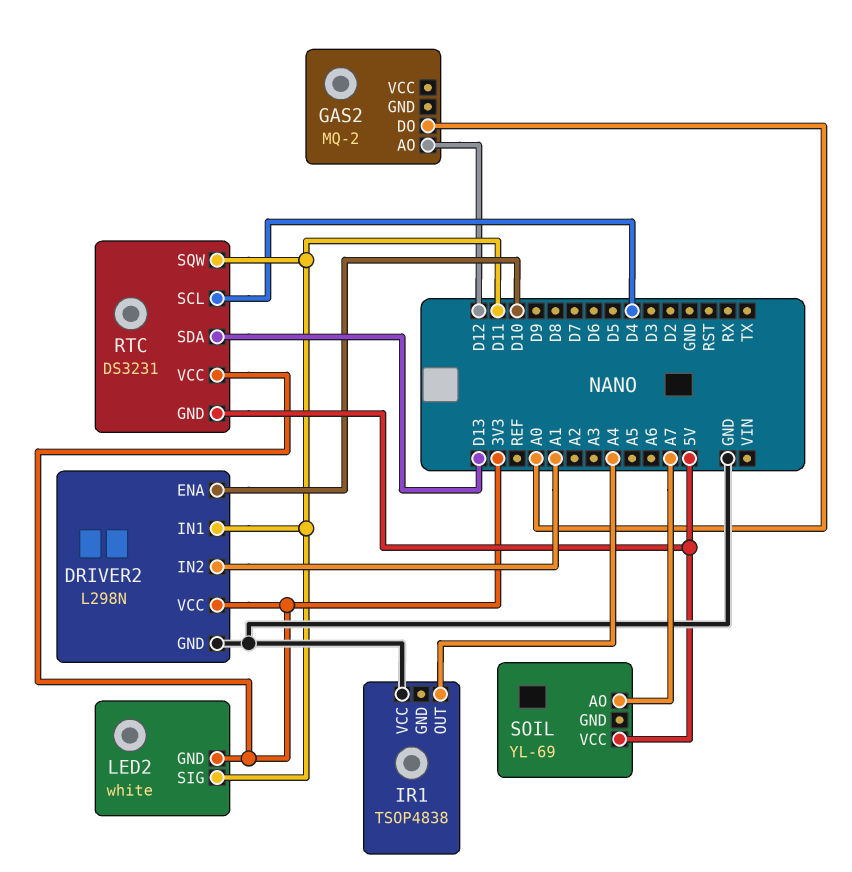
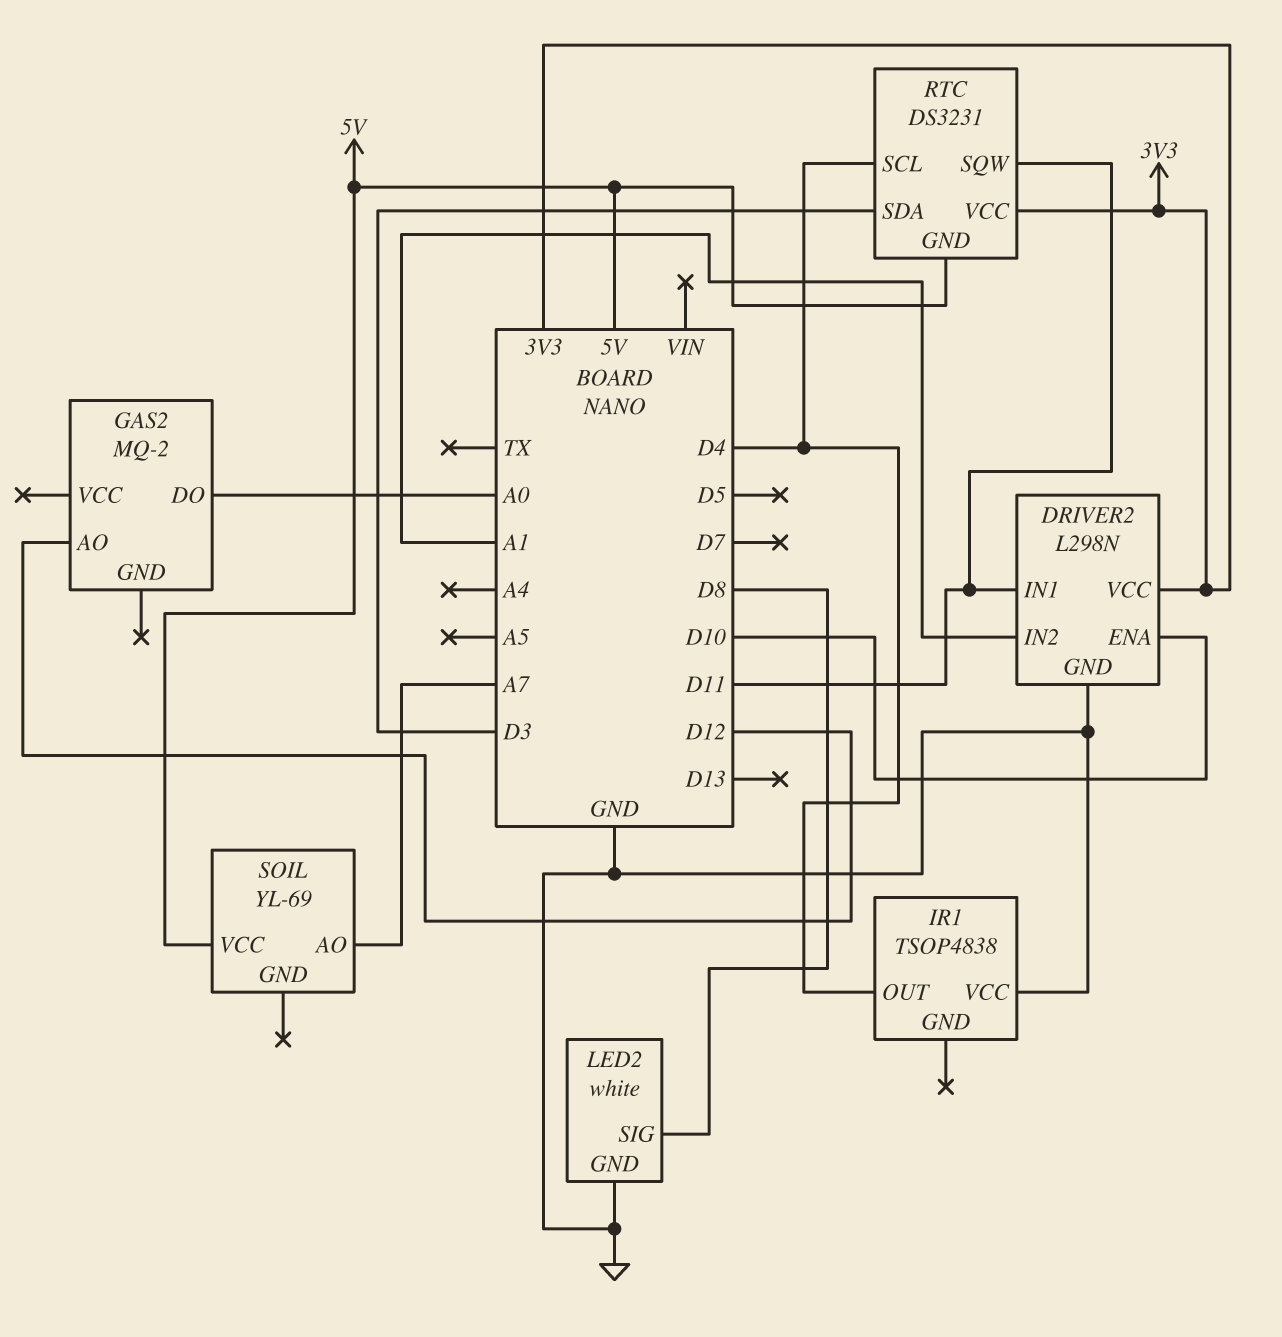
IR1 pin OUT: A4 -> D4
LED2 pin GND: 3V3 -> GND
LED2 pin SIG: D11 -> D8
RTC pin SDA: D13 -> D3

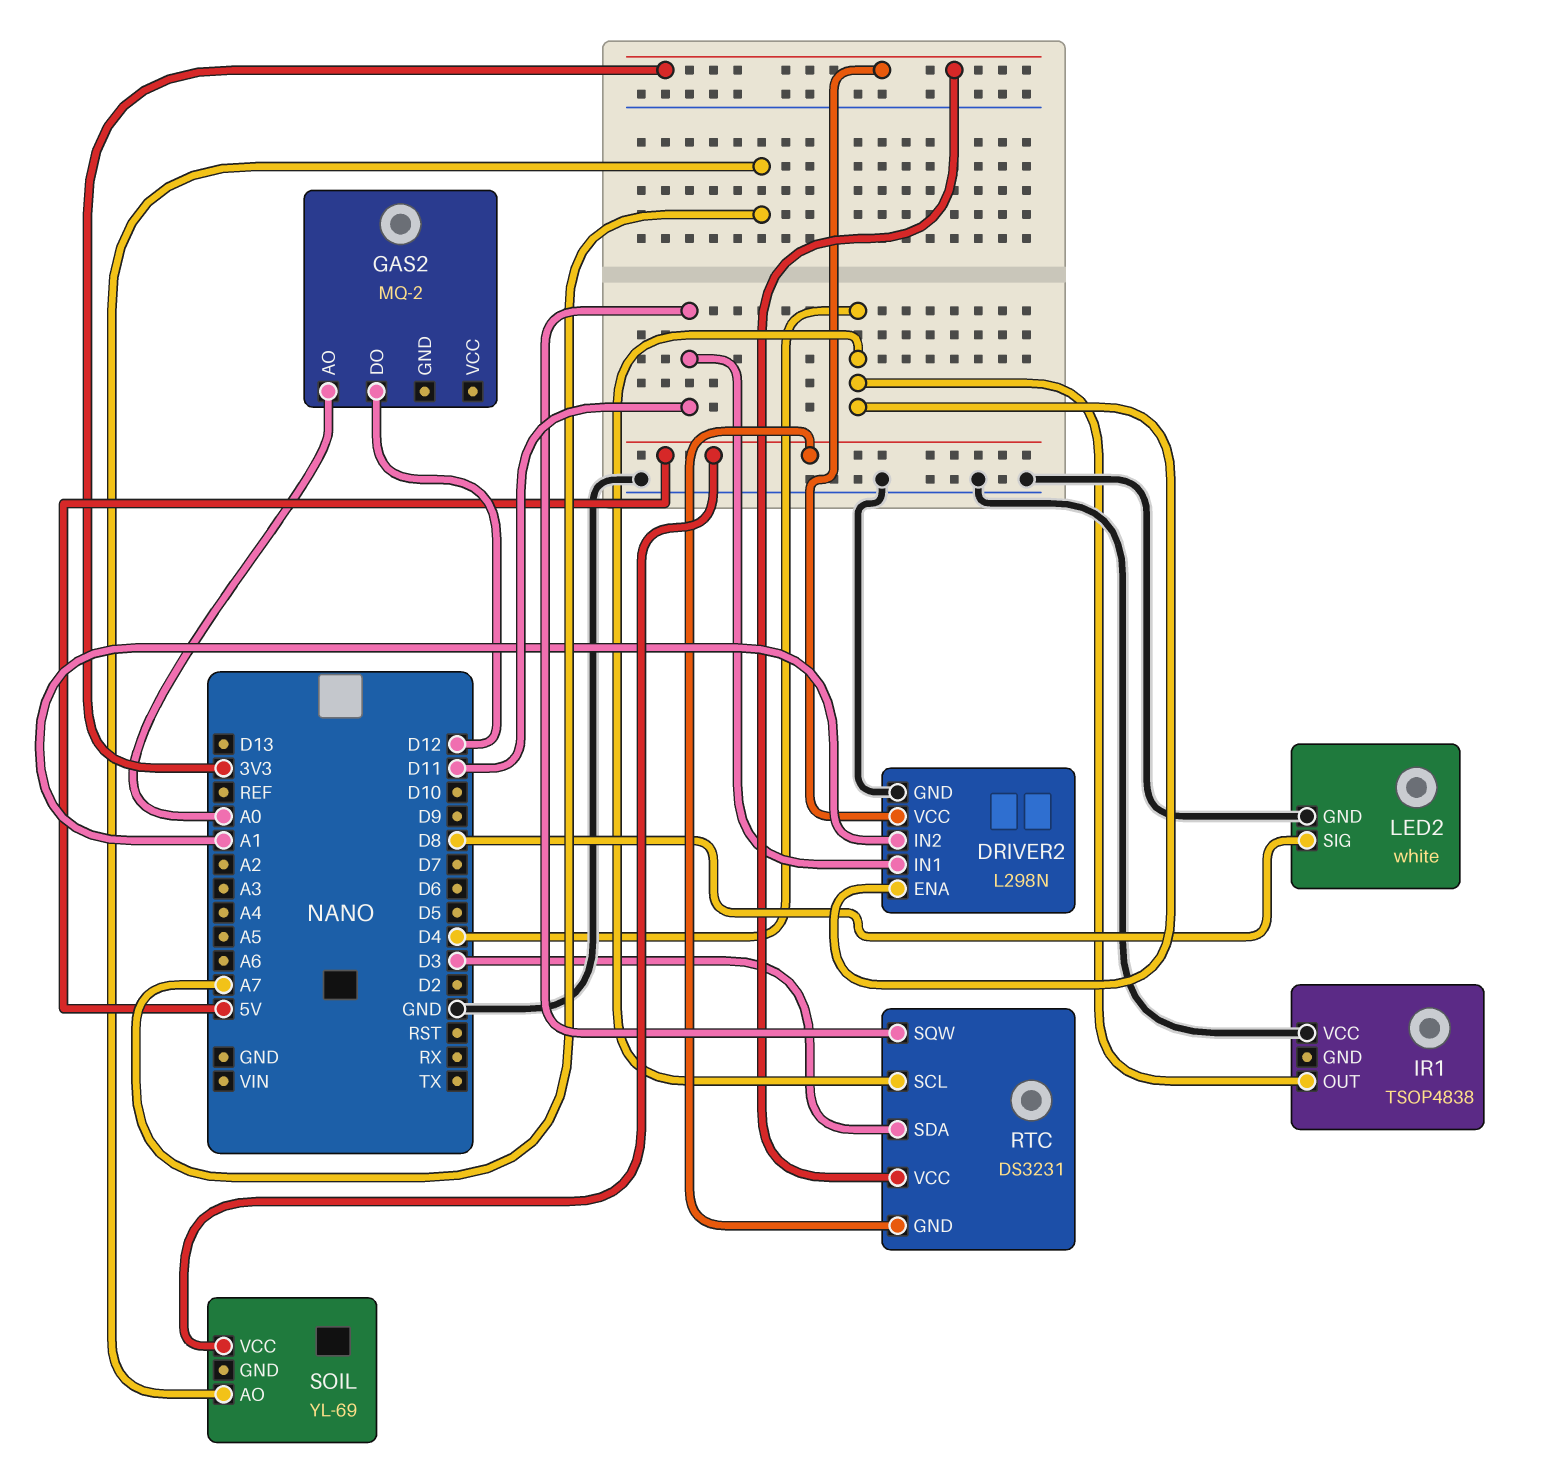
DRIVER2 pin ENA: D10 -> D4
GAS2 pin AO: D12 -> A0
GAS2 pin DO: A0 -> D12

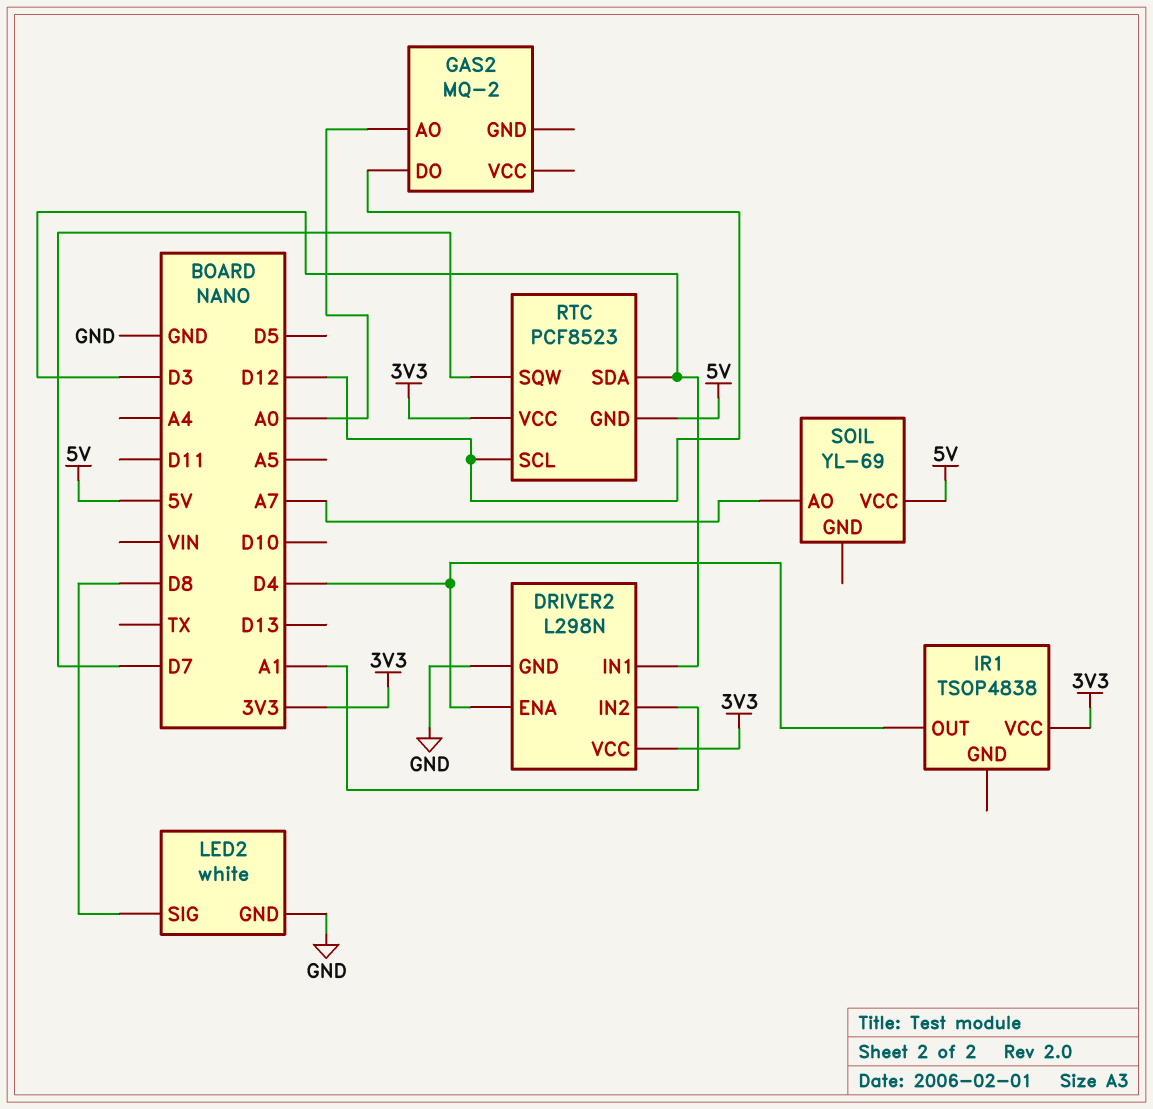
DRIVER2 pin IN1: D11 -> D3
IR1 pin VCC: GND -> 3V3
RTC: DS3231 -> PCF8523
RTC pin SCL: D4 -> D12
RTC pin SQW: D11 -> D7

